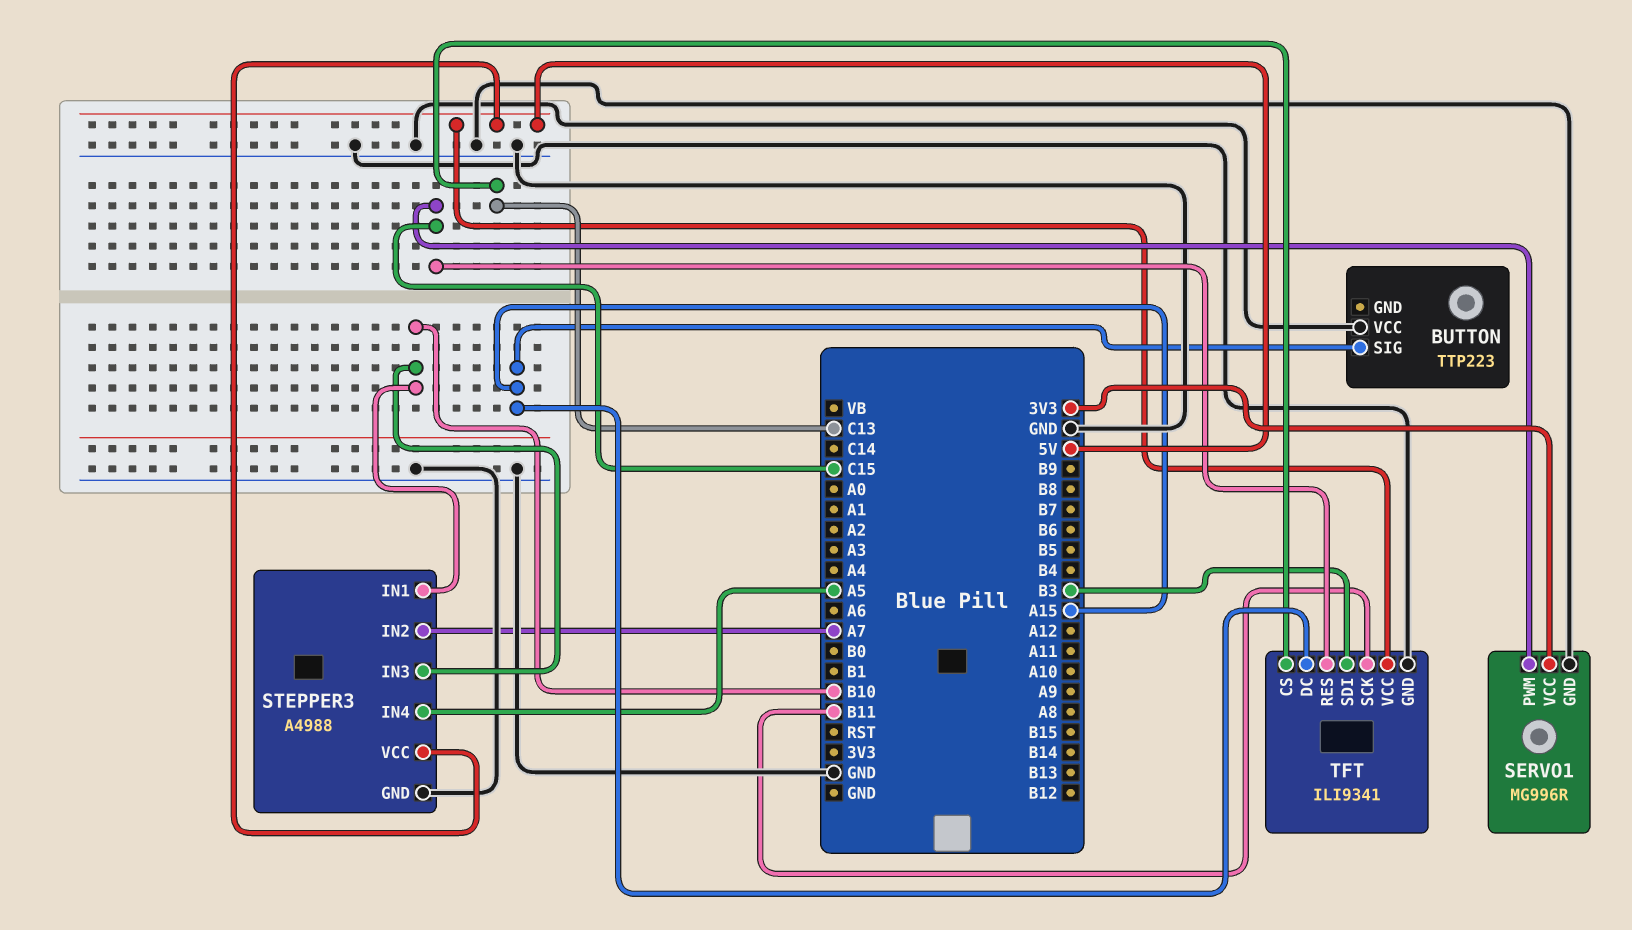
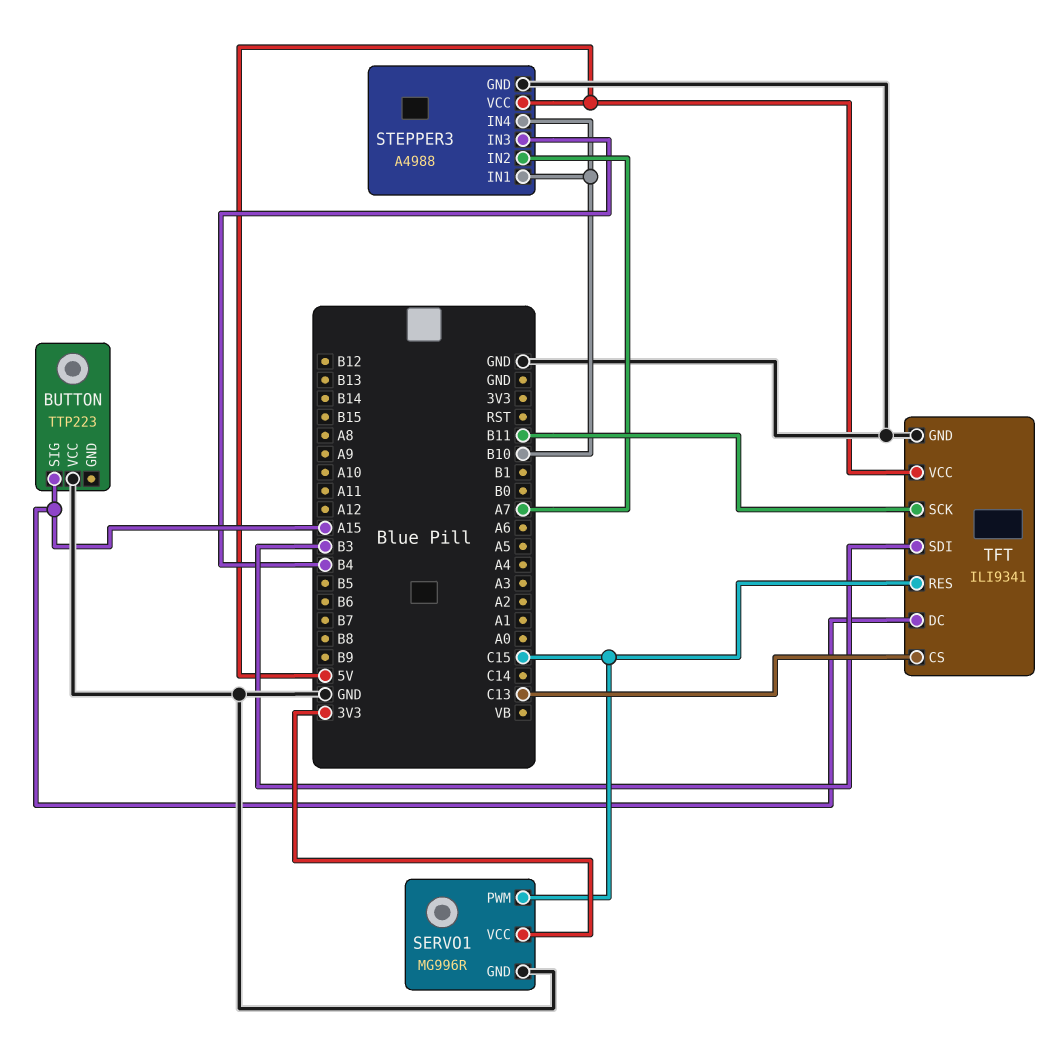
STEPPER3 pin IN3: B10 -> B4
STEPPER3 pin IN4: A5 -> B10

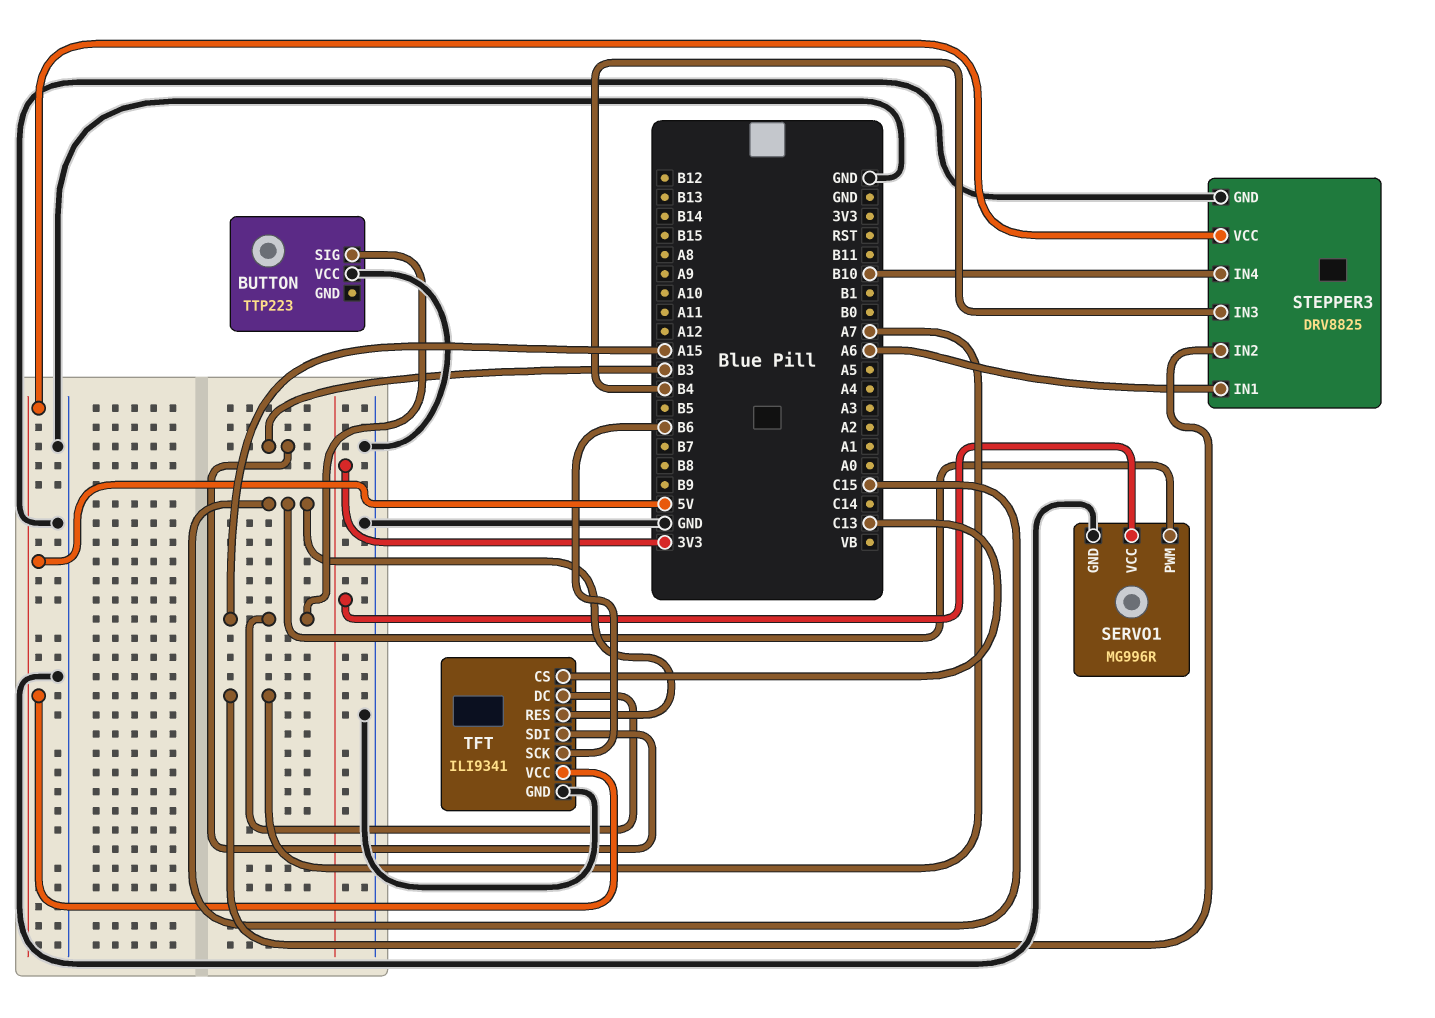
STEPPER3: A4988 -> DRV8825
STEPPER3 pin IN1: B10 -> A6
TFT pin SCK: B11 -> B6

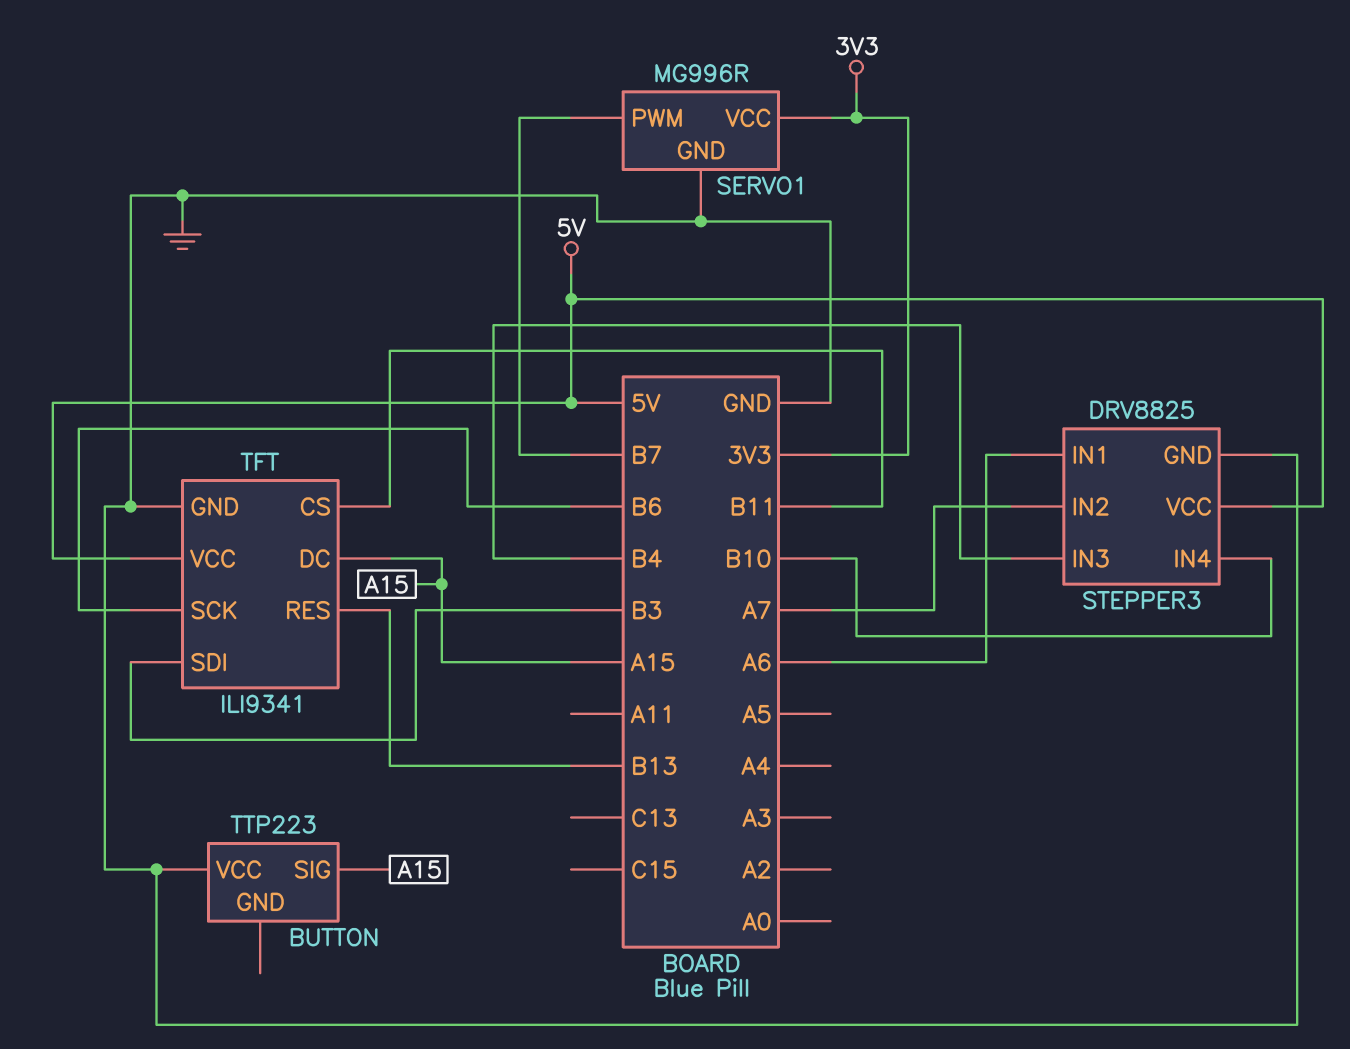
SERVO1 pin PWM: C15 -> B7
TFT pin CS: C13 -> B11
TFT pin RES: C15 -> B13

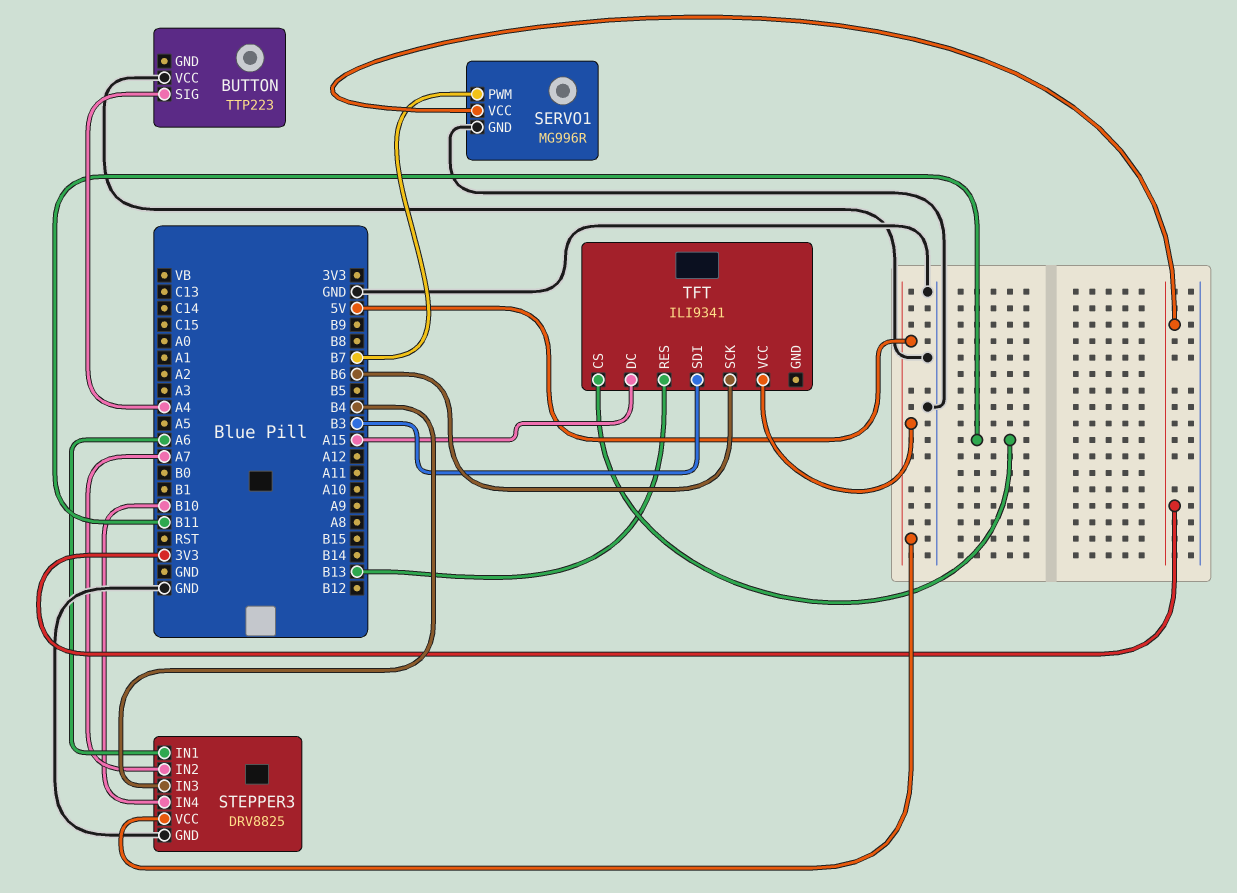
BUTTON pin SIG: A15 -> A4
TFT pin GND: GND -> none

